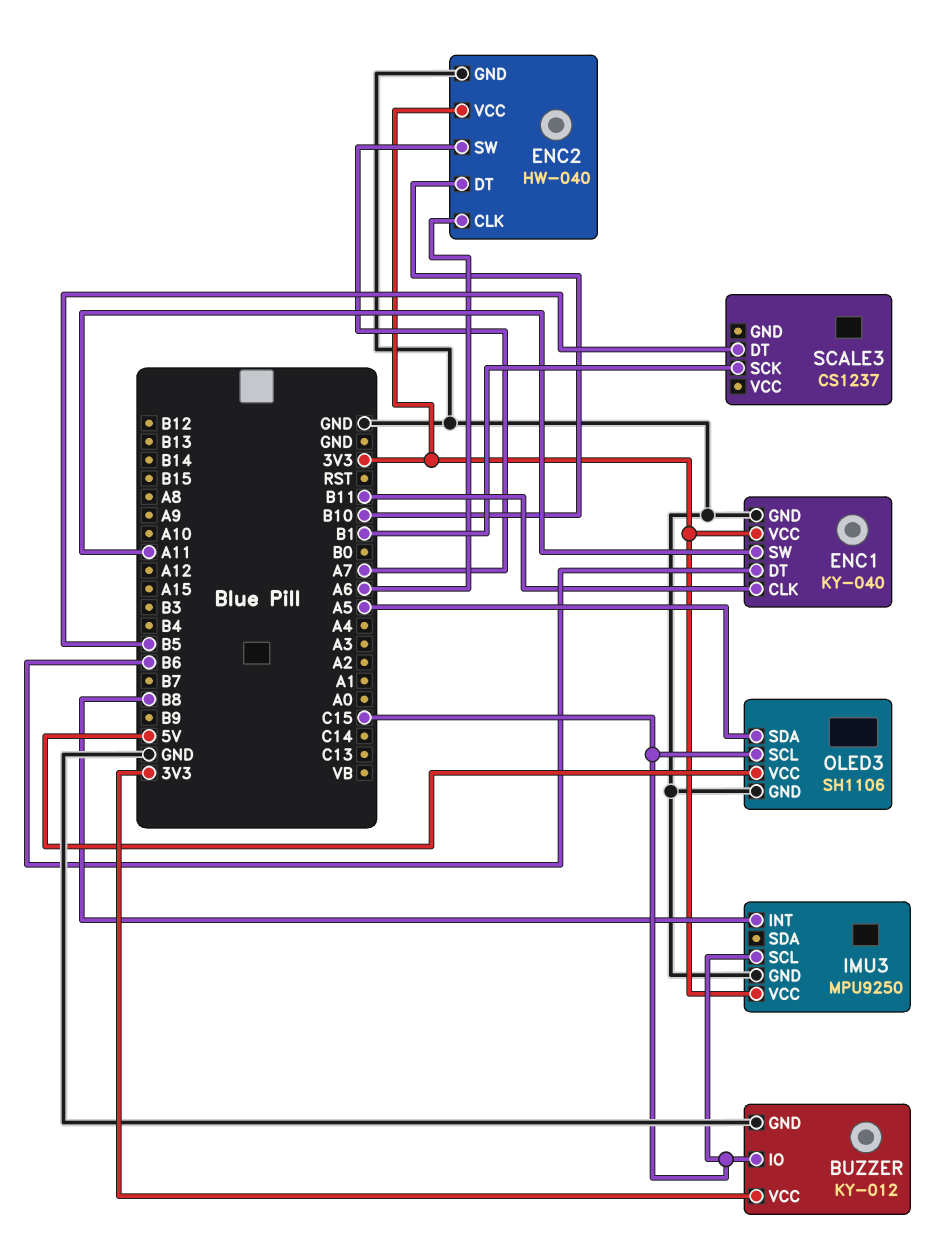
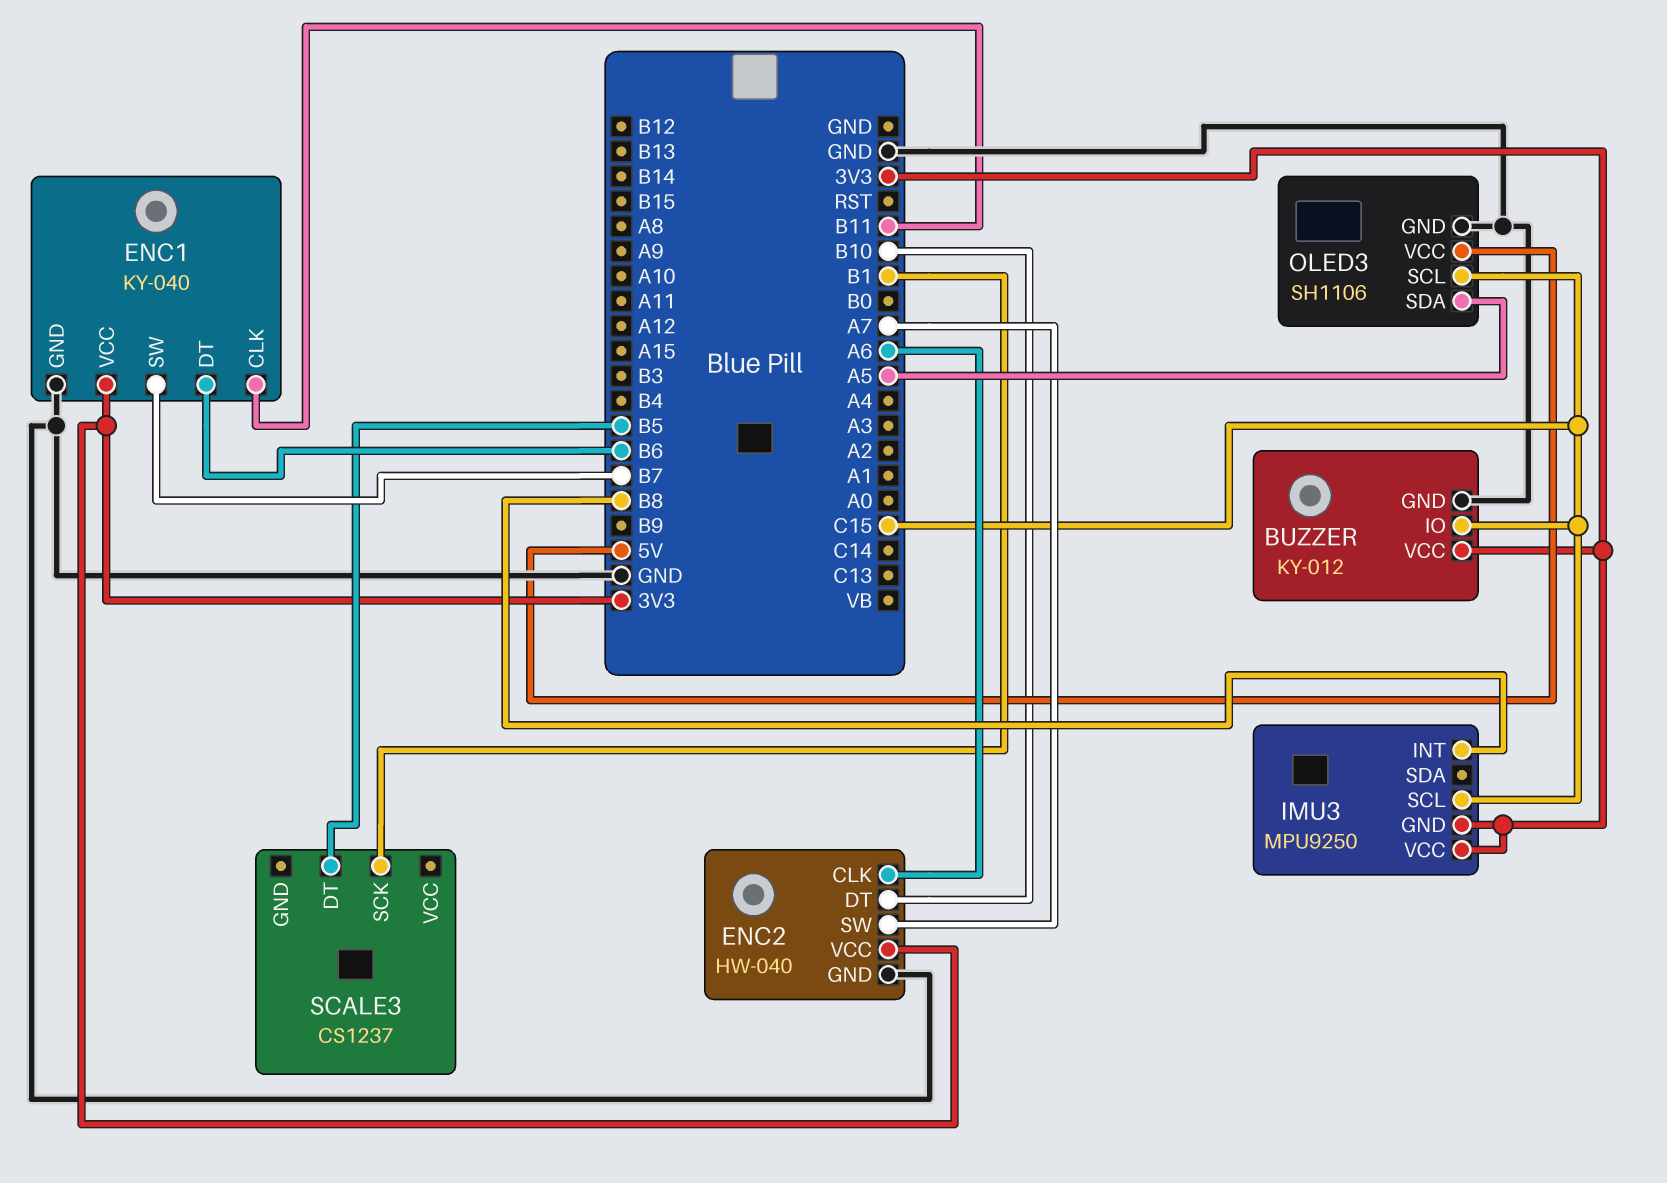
ENC1 pin SW: A11 -> B7
IMU3 pin GND: GND -> 3V3

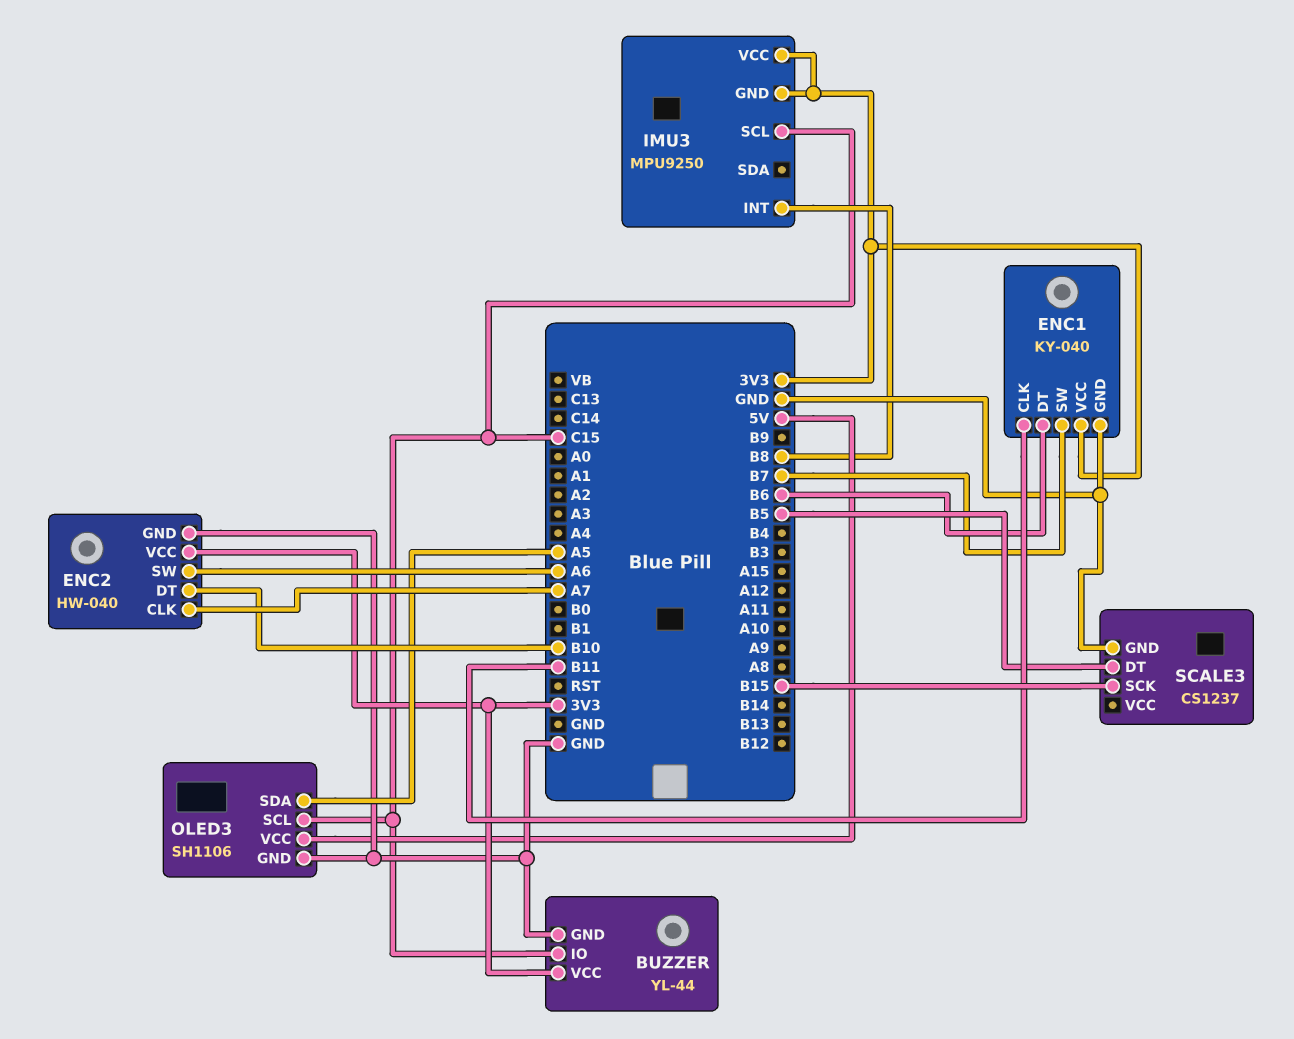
BUZZER: KY-012 -> YL-44
ENC2 pin CLK: A6 -> A7
ENC2 pin SW: A7 -> A6
SCALE3 pin GND: none -> GND
SCALE3 pin SCK: B1 -> B15

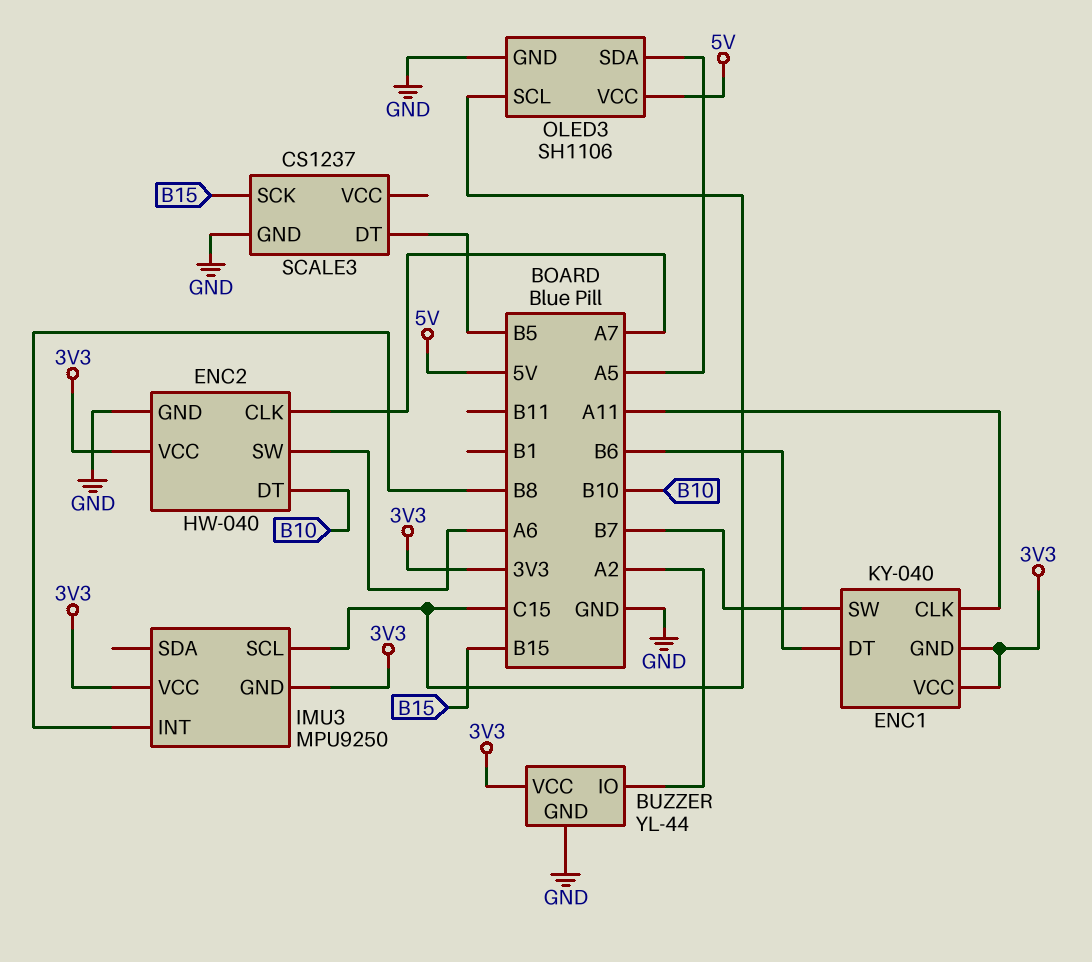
BUZZER pin IO: C15 -> A2
ENC1 pin CLK: B11 -> A11
ENC1 pin GND: GND -> 3V3

